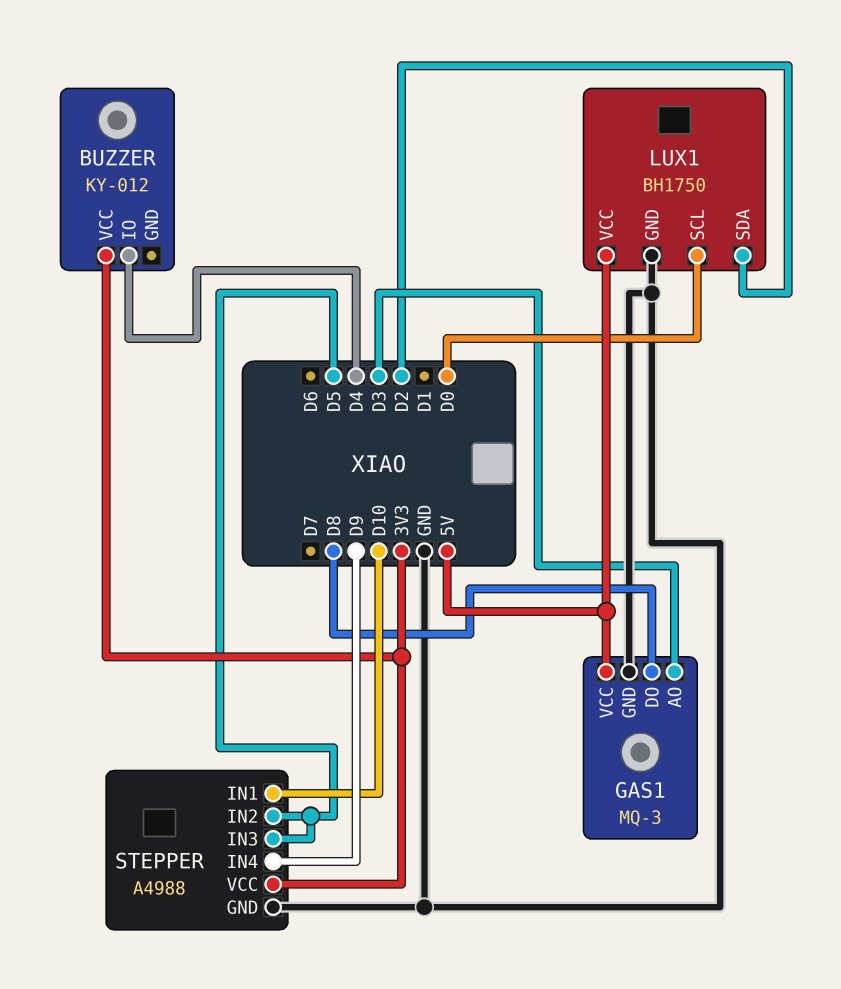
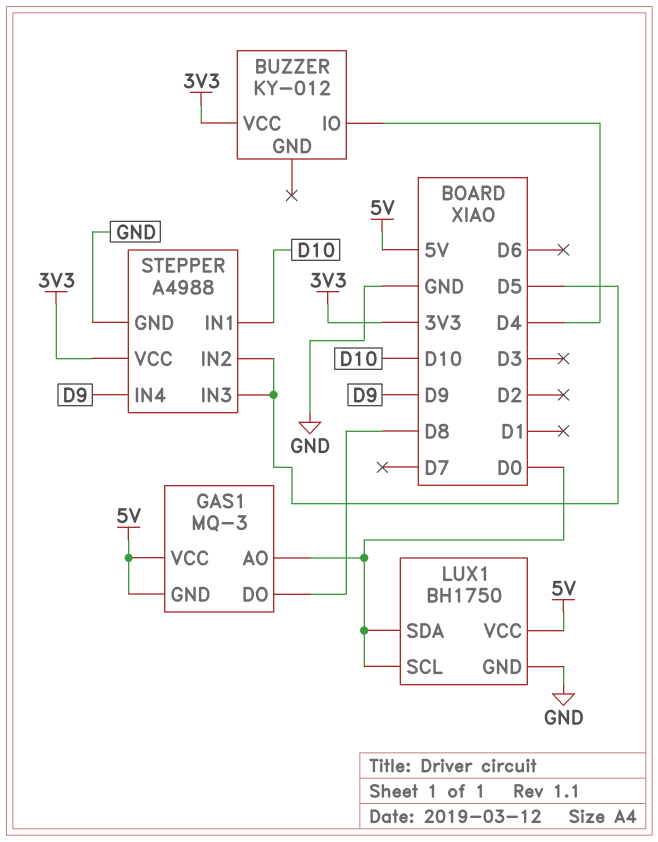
GAS1 pin AO: D3 -> D0
GAS1 pin GND: GND -> 5V
LUX1 pin SDA: D2 -> D0

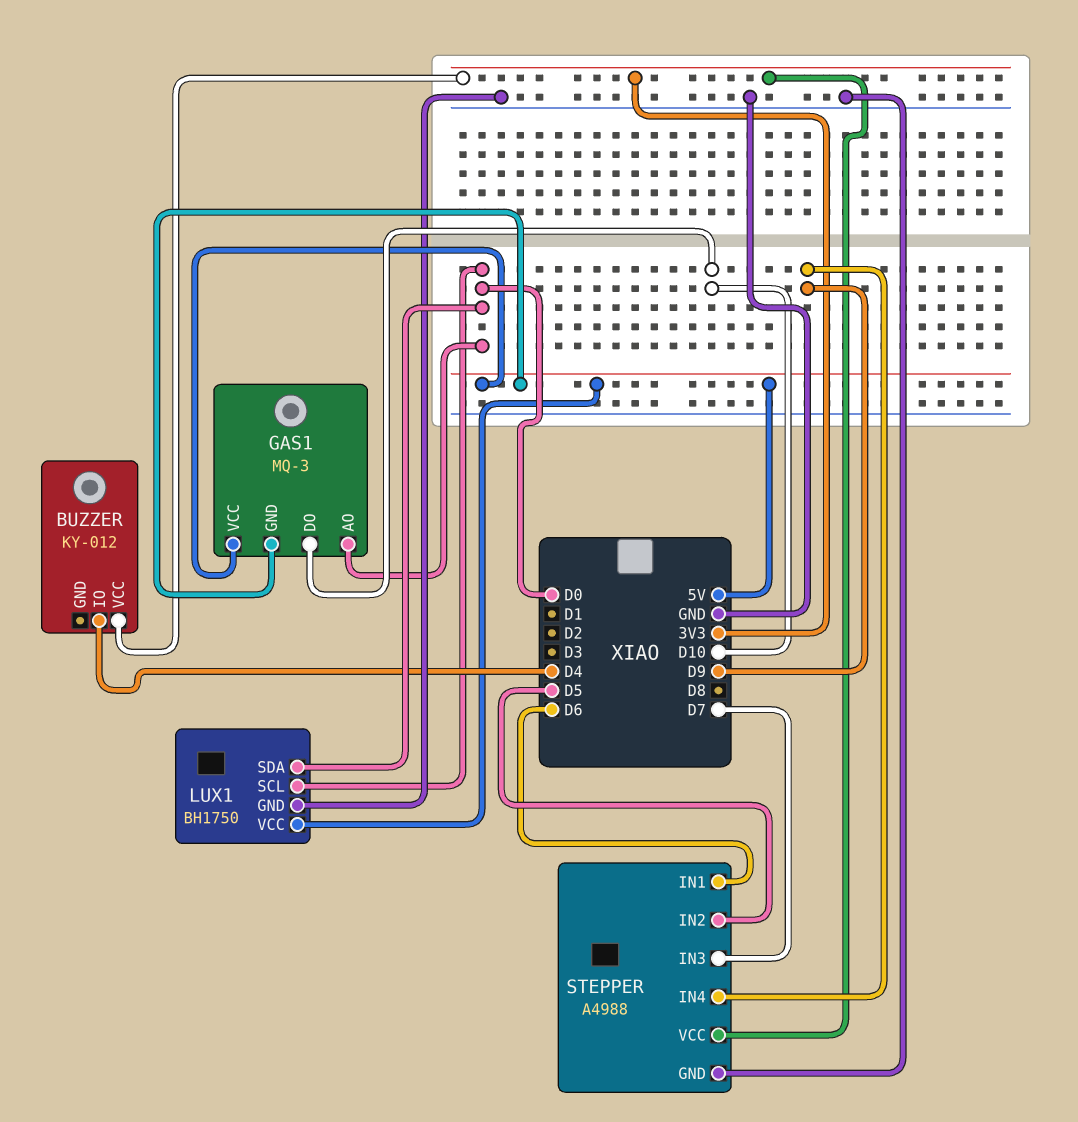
GAS1 pin DO: D8 -> D10
STEPPER pin IN1: D10 -> D6
STEPPER pin IN3: D5 -> D7

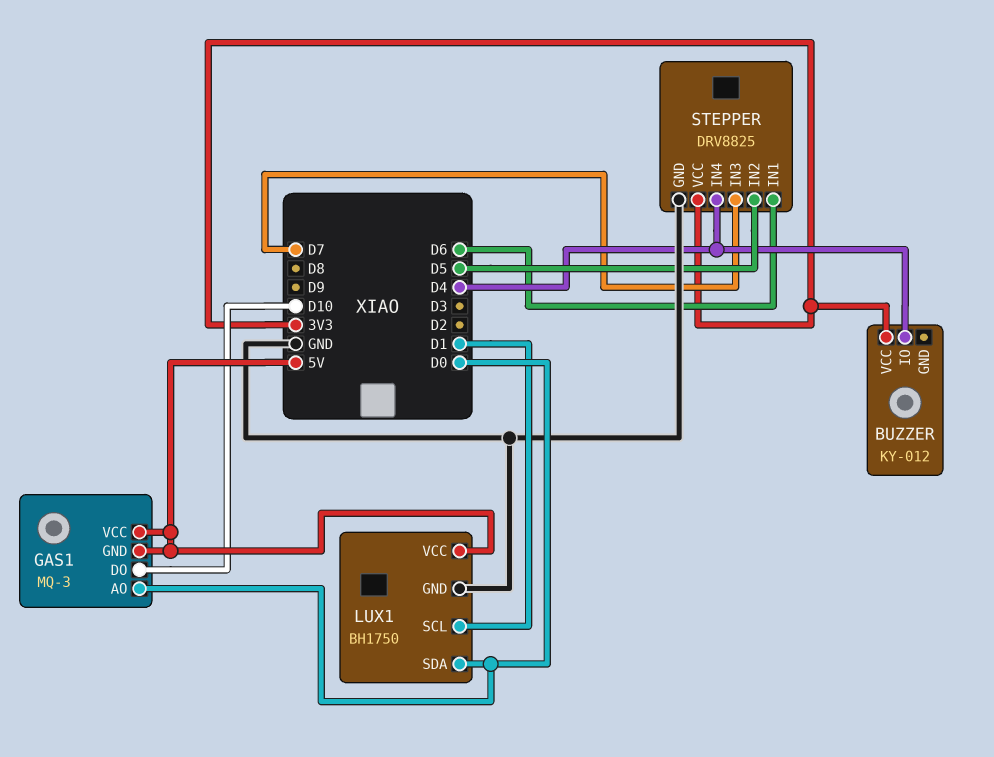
LUX1 pin SCL: D0 -> D1
STEPPER: A4988 -> DRV8825
STEPPER pin IN4: D9 -> D4

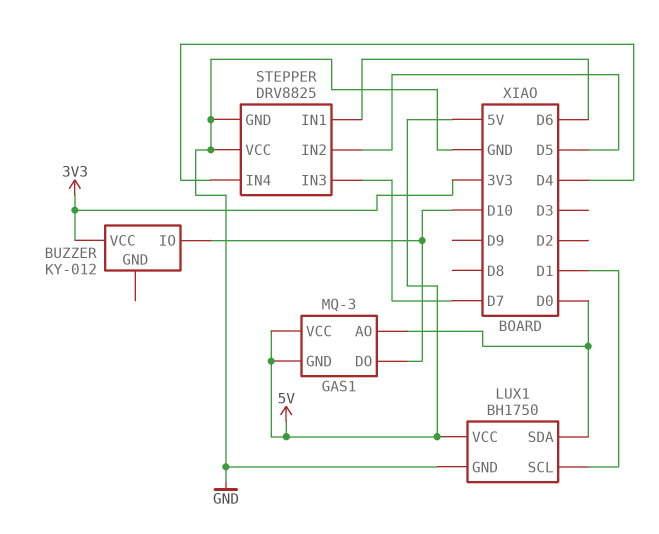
BUZZER pin IO: D4 -> D10
STEPPER pin VCC: 3V3 -> GND

